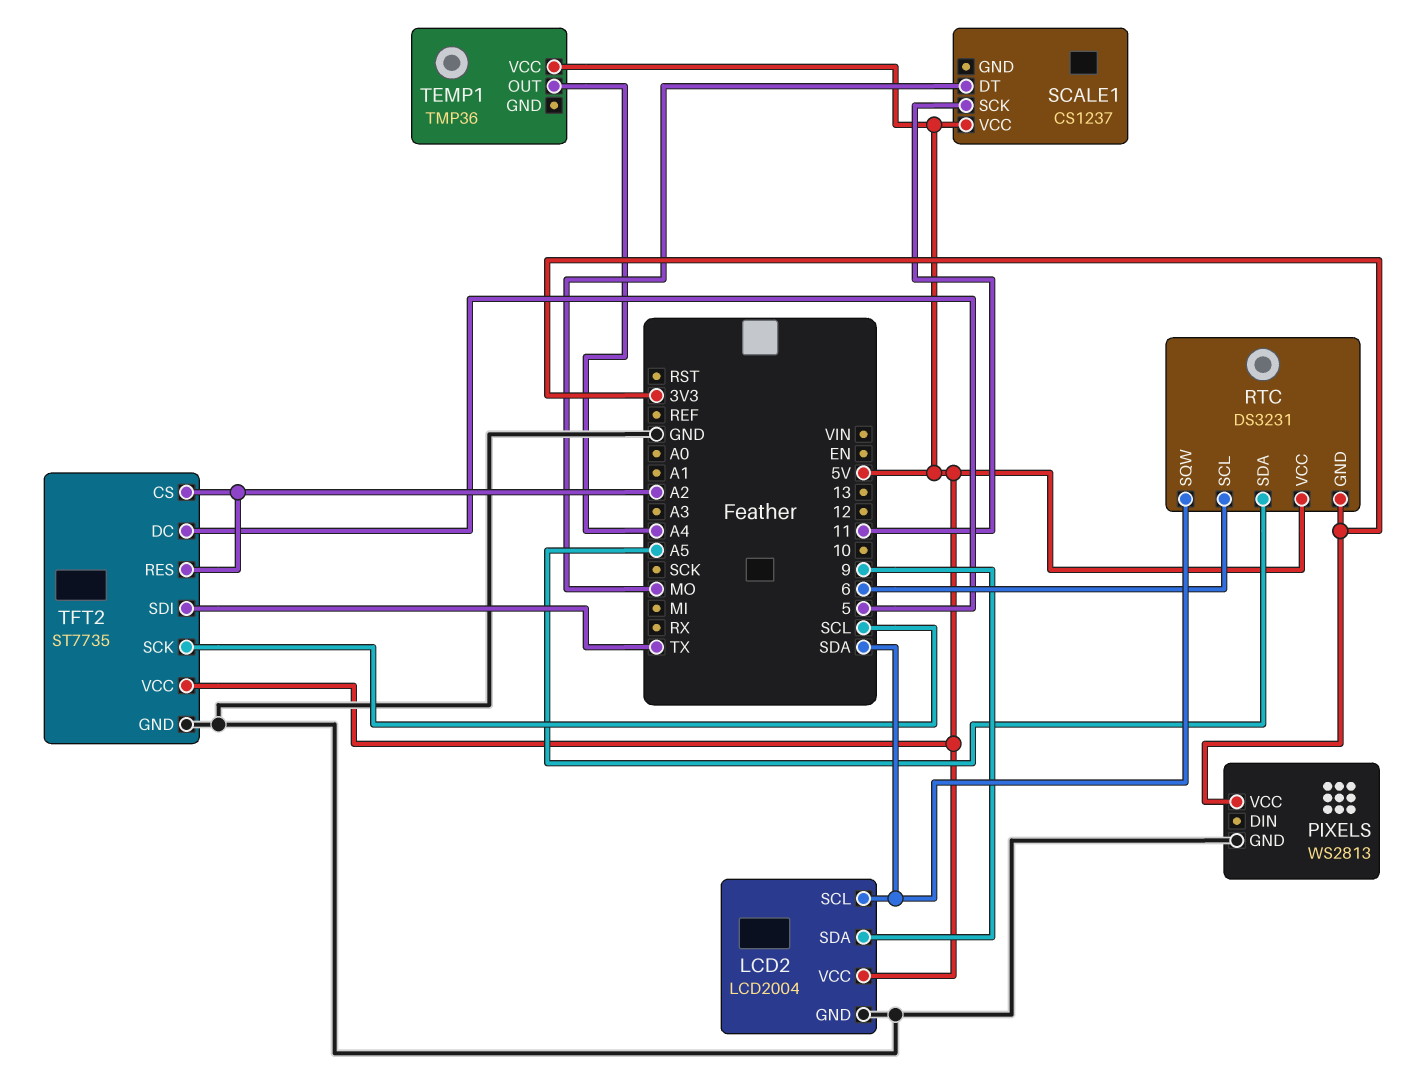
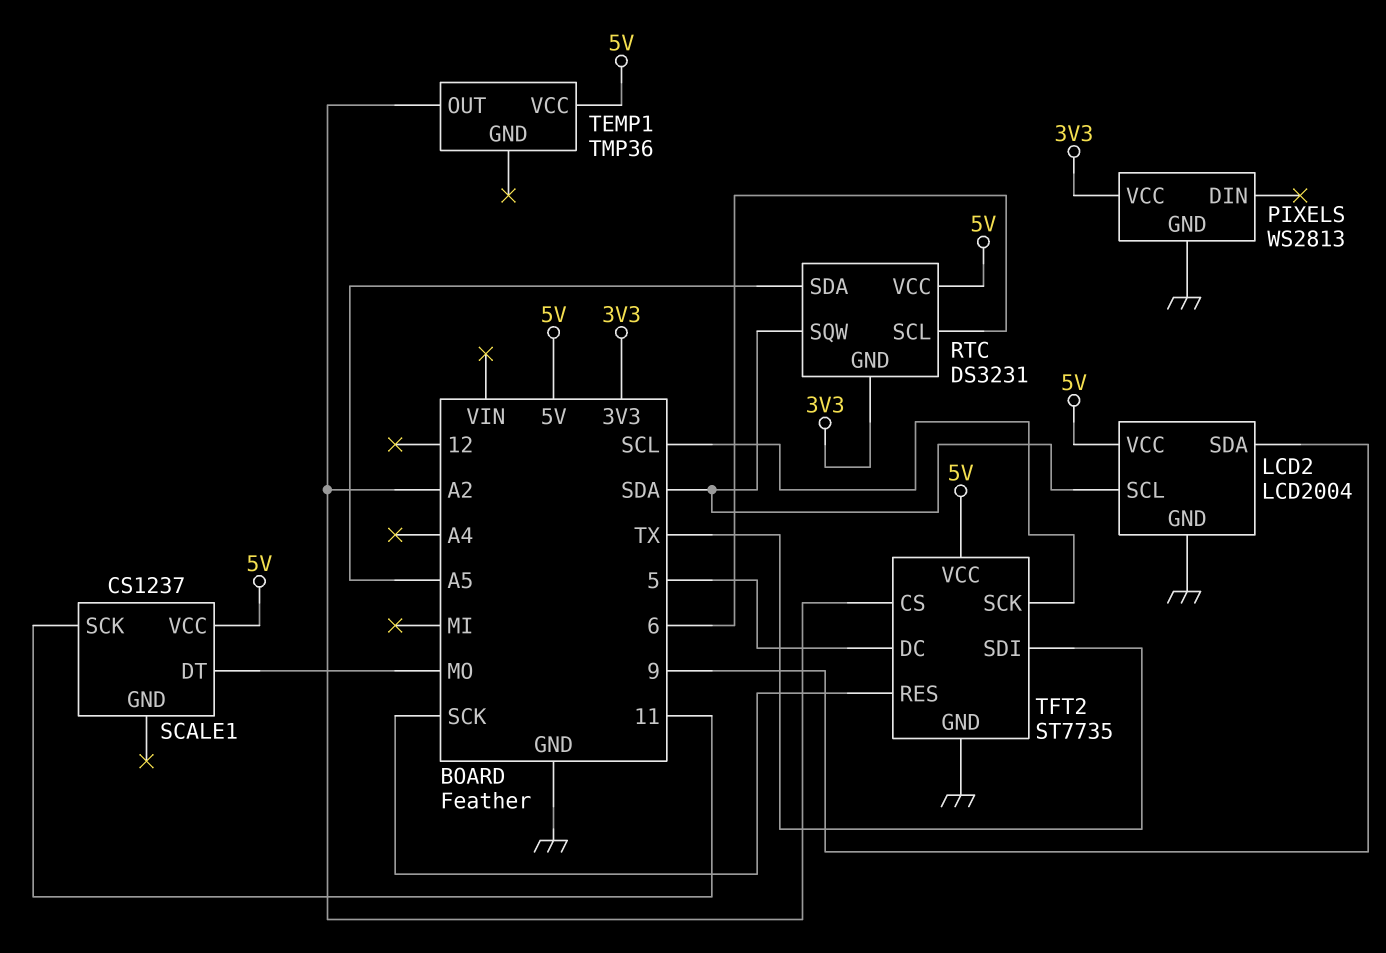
TEMP1 pin OUT: A4 -> A2
TFT2 pin RES: A2 -> SCK

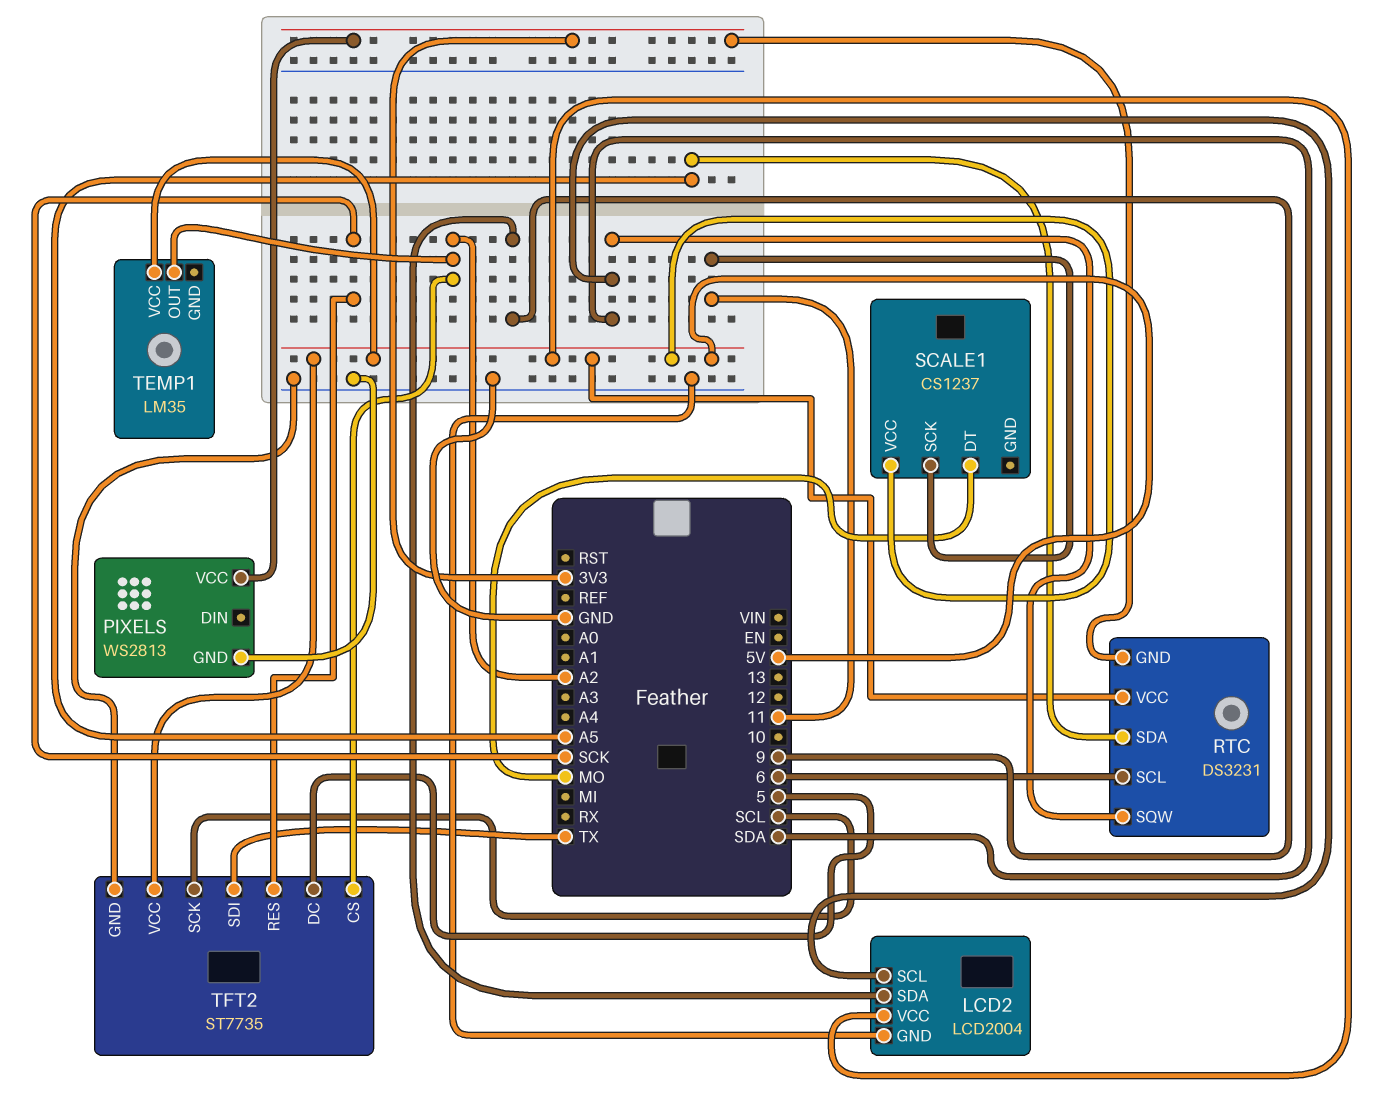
TEMP1: TMP36 -> LM35

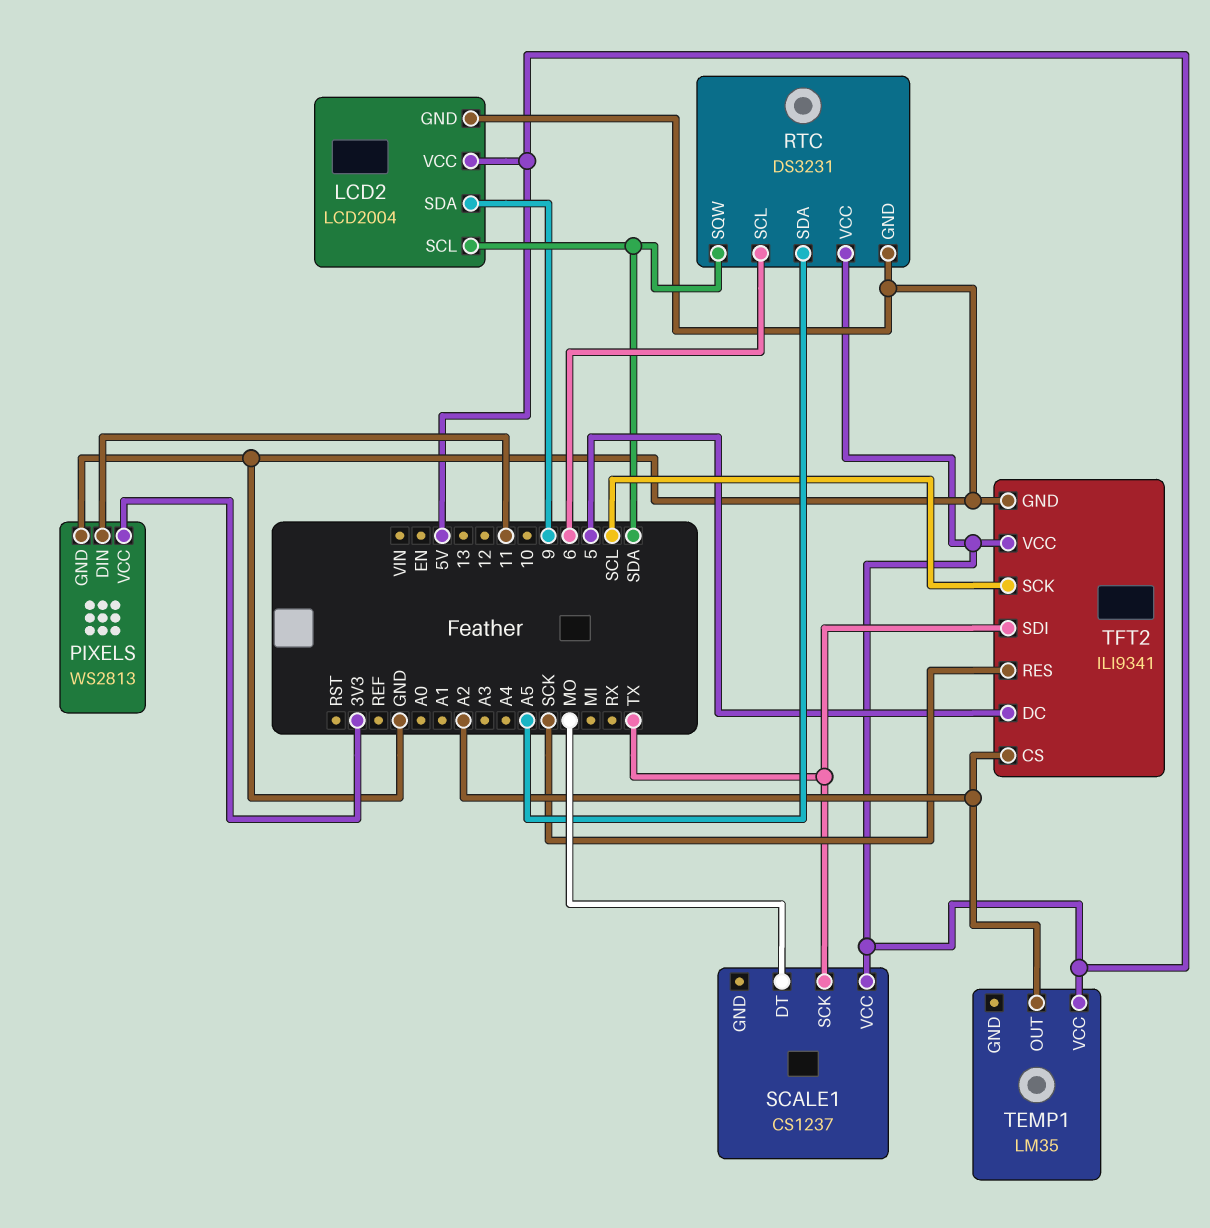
PIXELS pin DIN: none -> 11
RTC pin GND: 3V3 -> GND
SCALE1 pin SCK: 11 -> TX
TFT2: ST7735 -> ILI9341

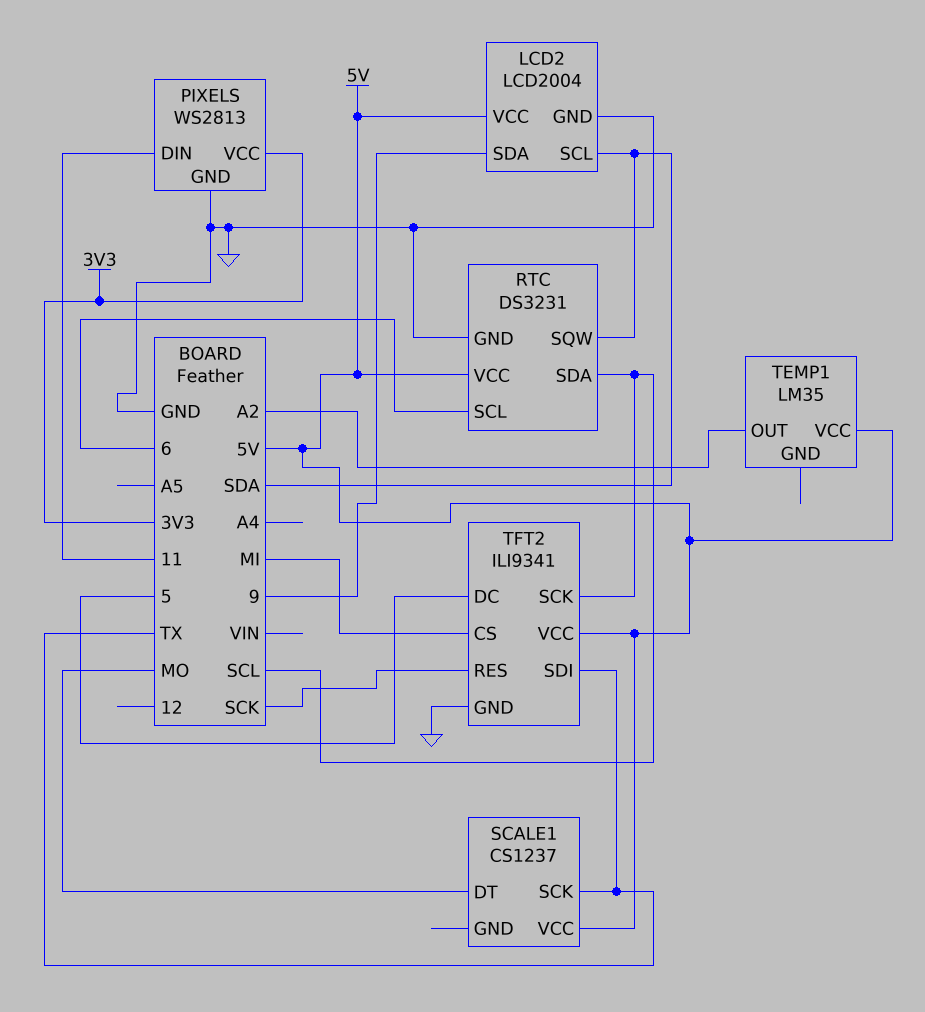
RTC pin SDA: A5 -> SCL
TFT2 pin CS: A2 -> MI

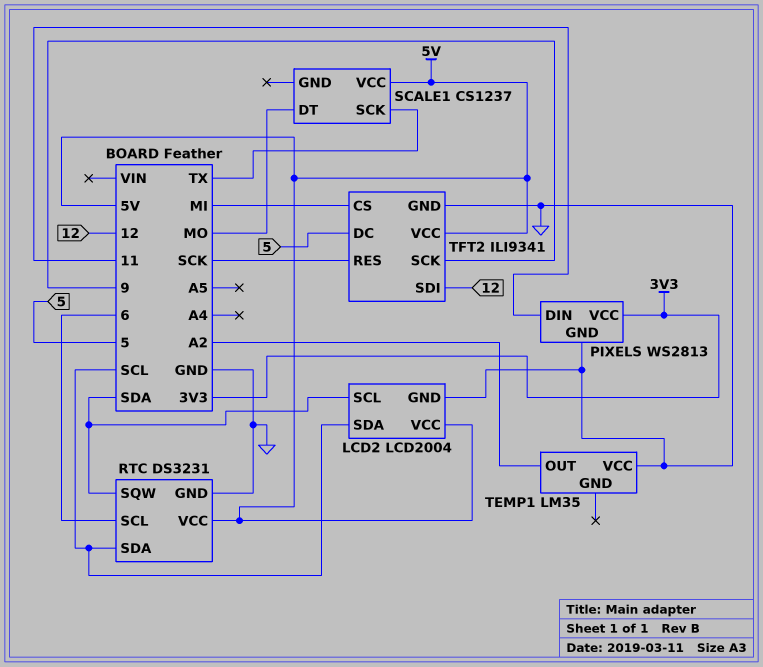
LCD2 pin SDA: 9 -> SCL
TEMP1 pin VCC: 5V -> GND
TFT2 pin SCK: SCL -> 9
TFT2 pin SDI: TX -> 12

